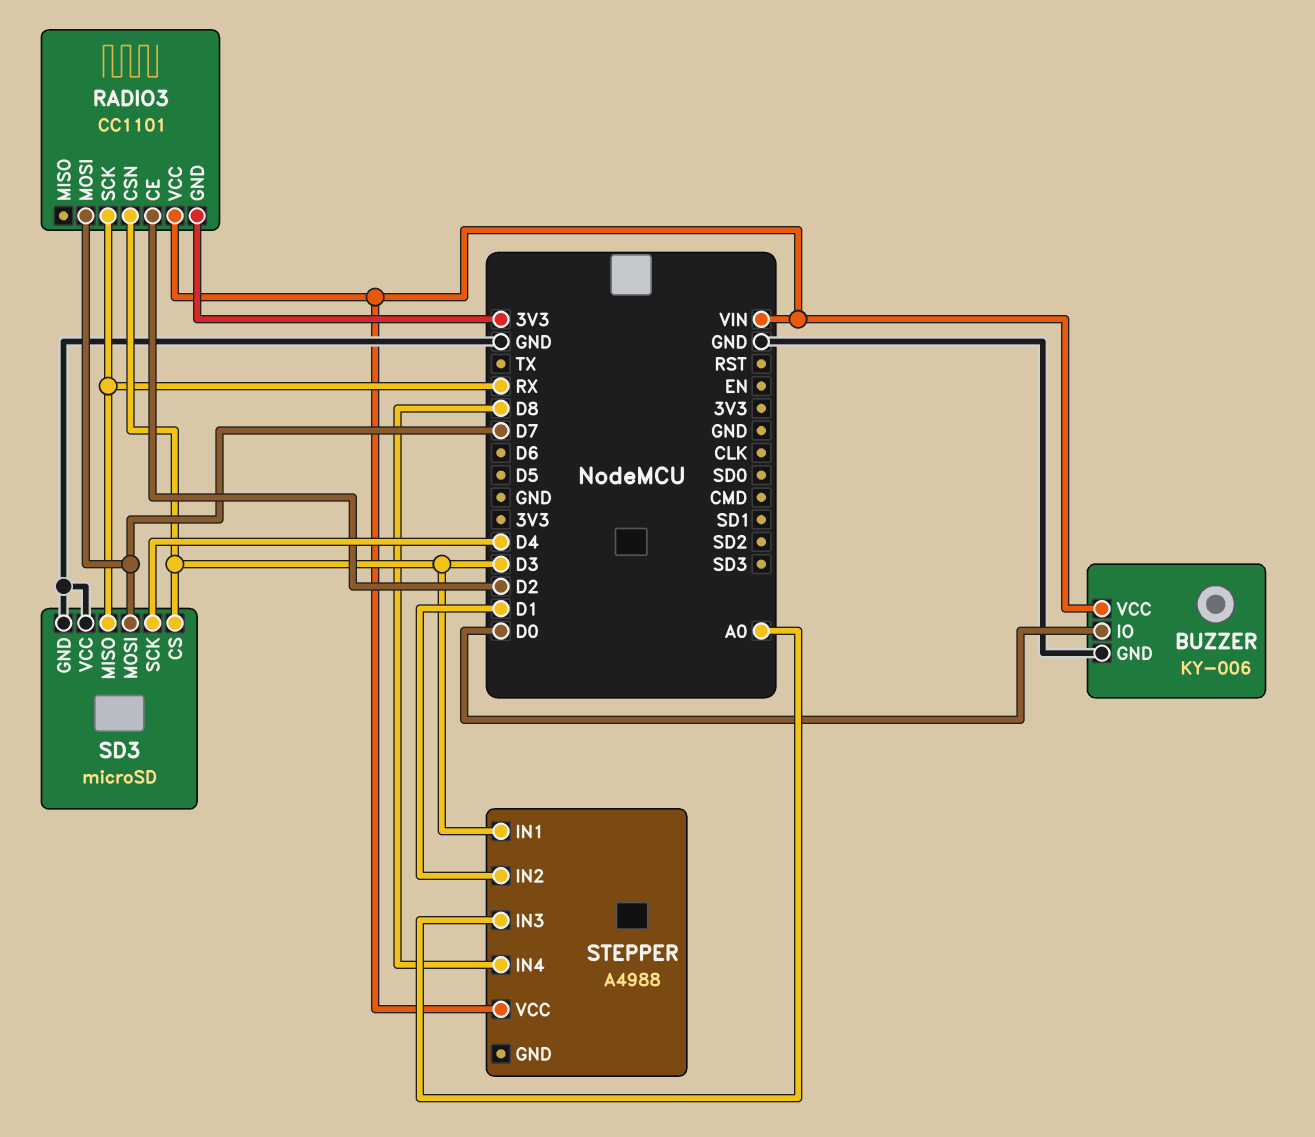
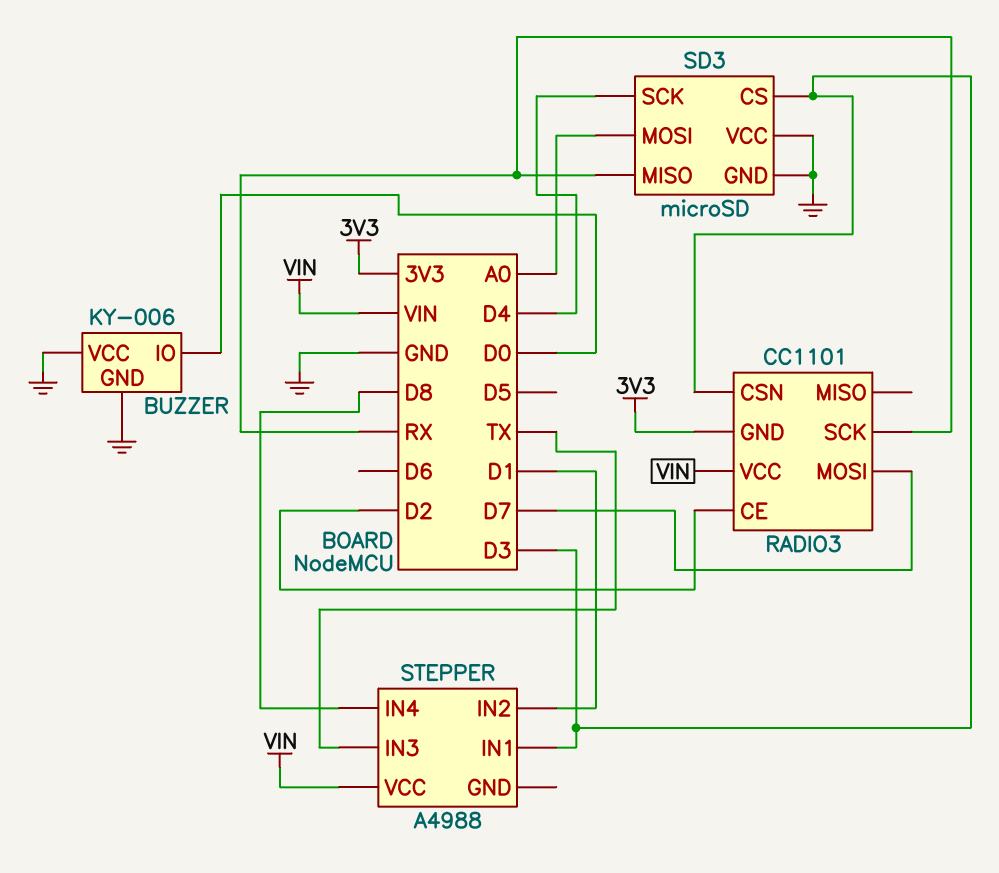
BUZZER pin VCC: VIN -> GND
SD3 pin MOSI: D7 -> A0
STEPPER pin IN3: A0 -> TX

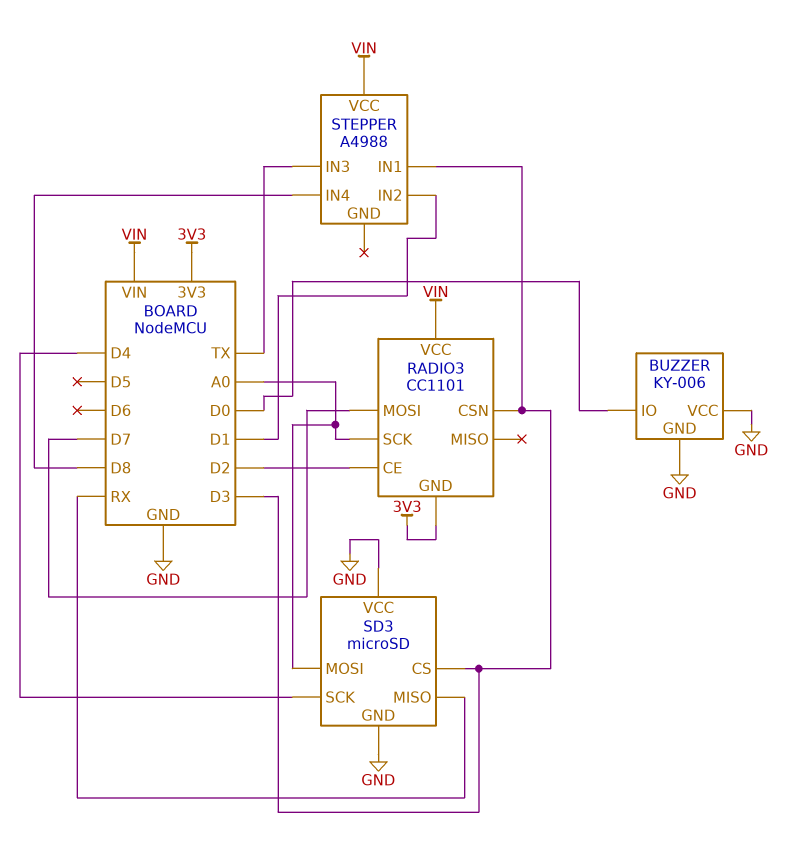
RADIO3 pin SCK: RX -> A0

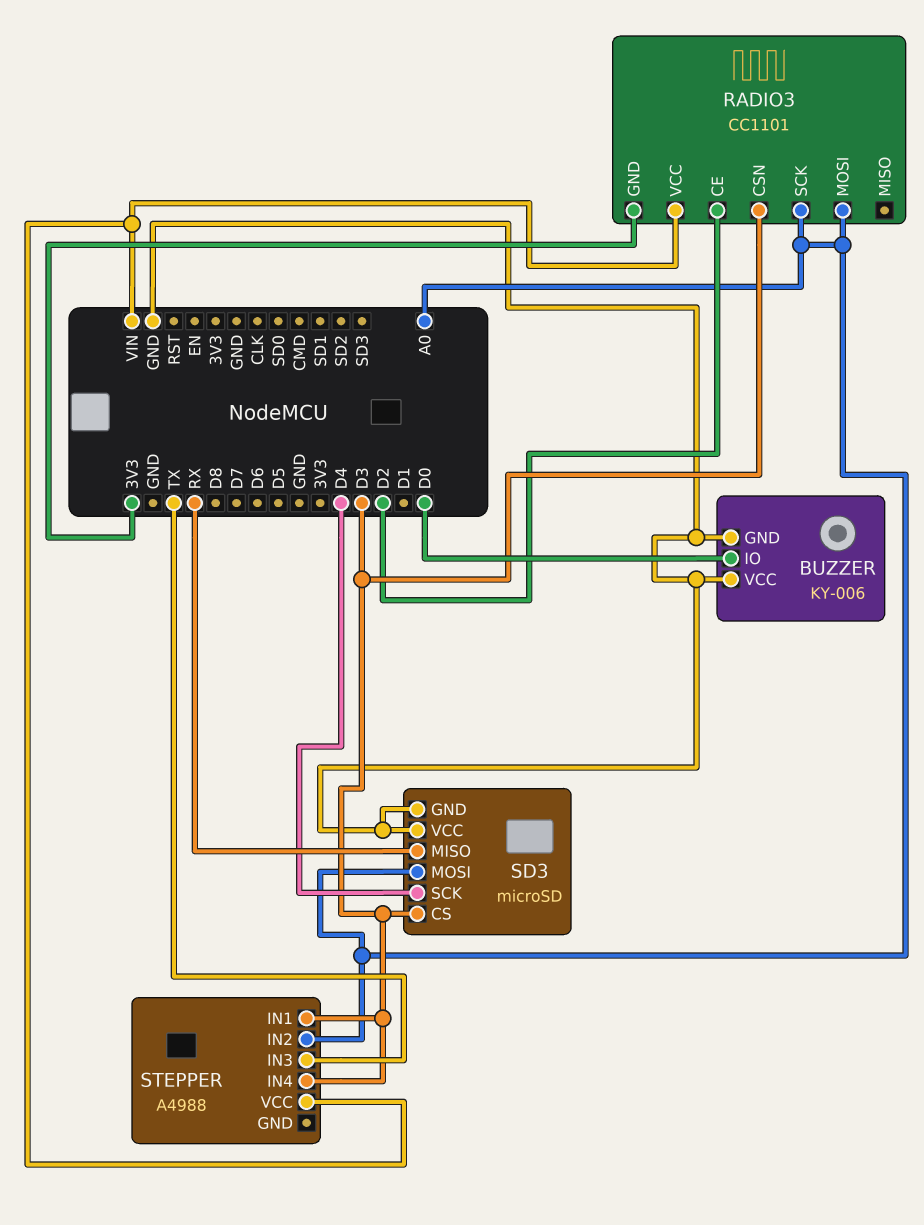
RADIO3 pin MOSI: D7 -> A0
STEPPER pin IN2: D1 -> A0
STEPPER pin IN4: D8 -> D3

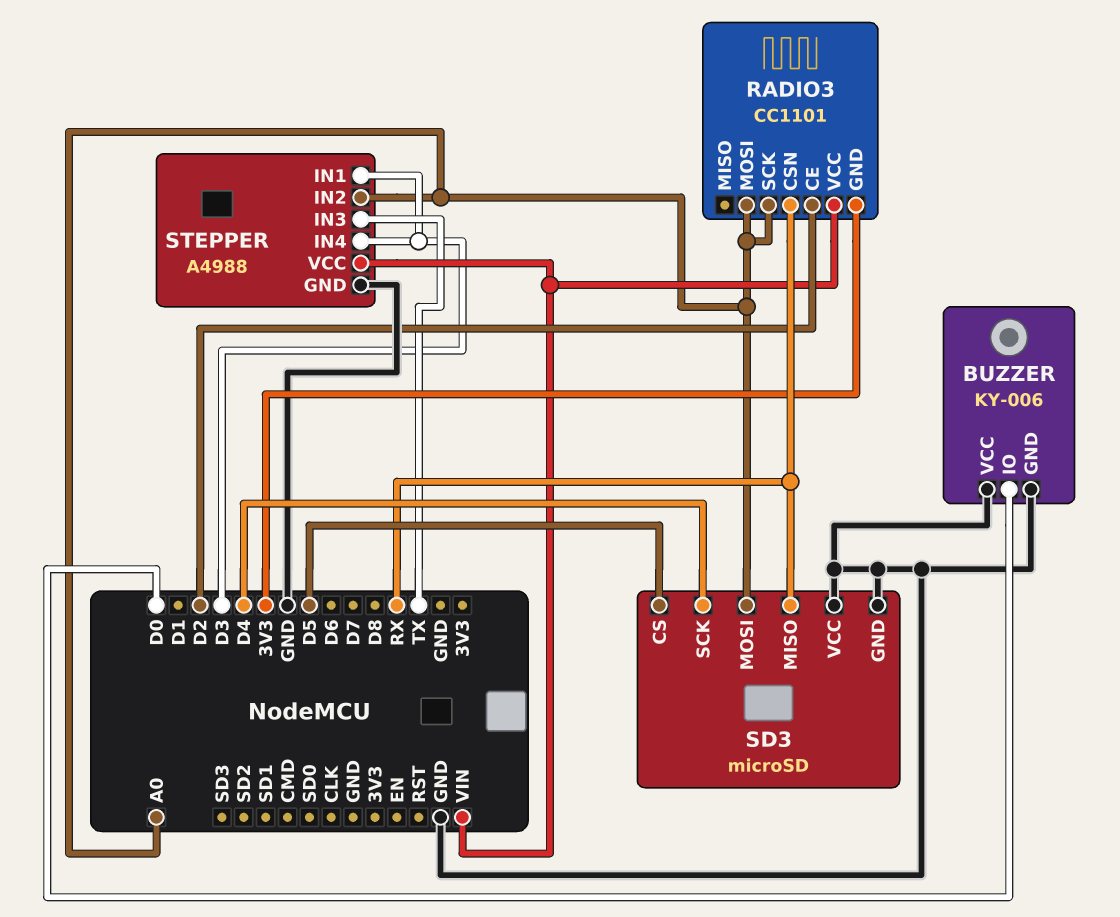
RADIO3 pin CSN: D3 -> RX
SD3 pin CS: D3 -> D5
STEPPER pin GND: none -> GND

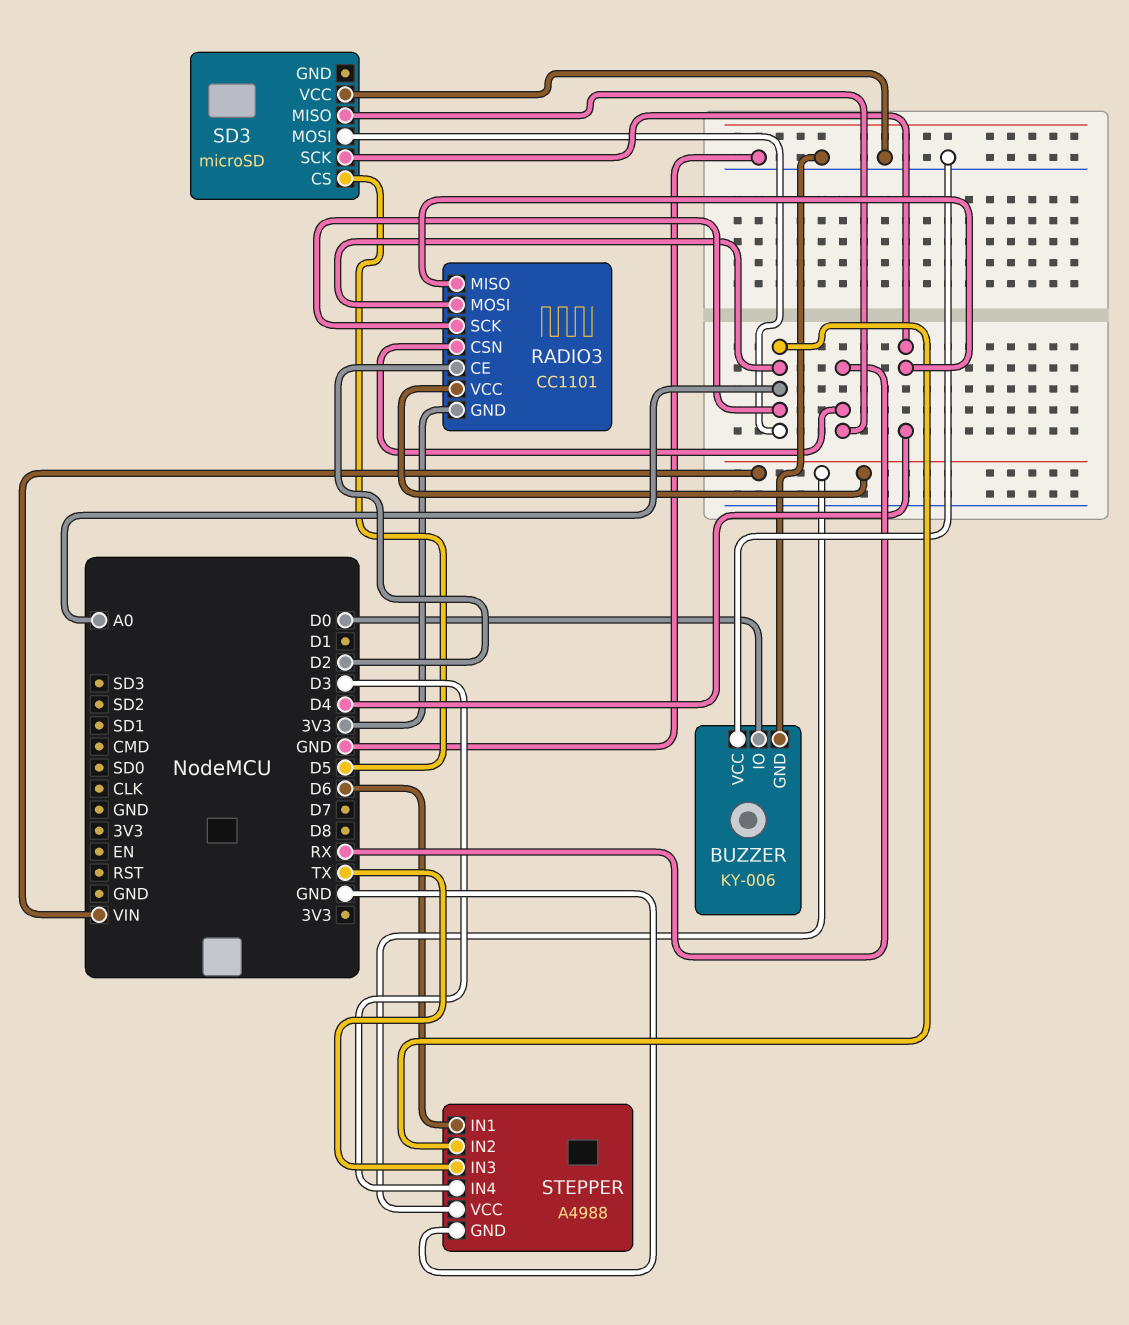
RADIO3 pin MISO: none -> D4
SD3 pin GND: GND -> none
STEPPER pin IN1: D3 -> D6

